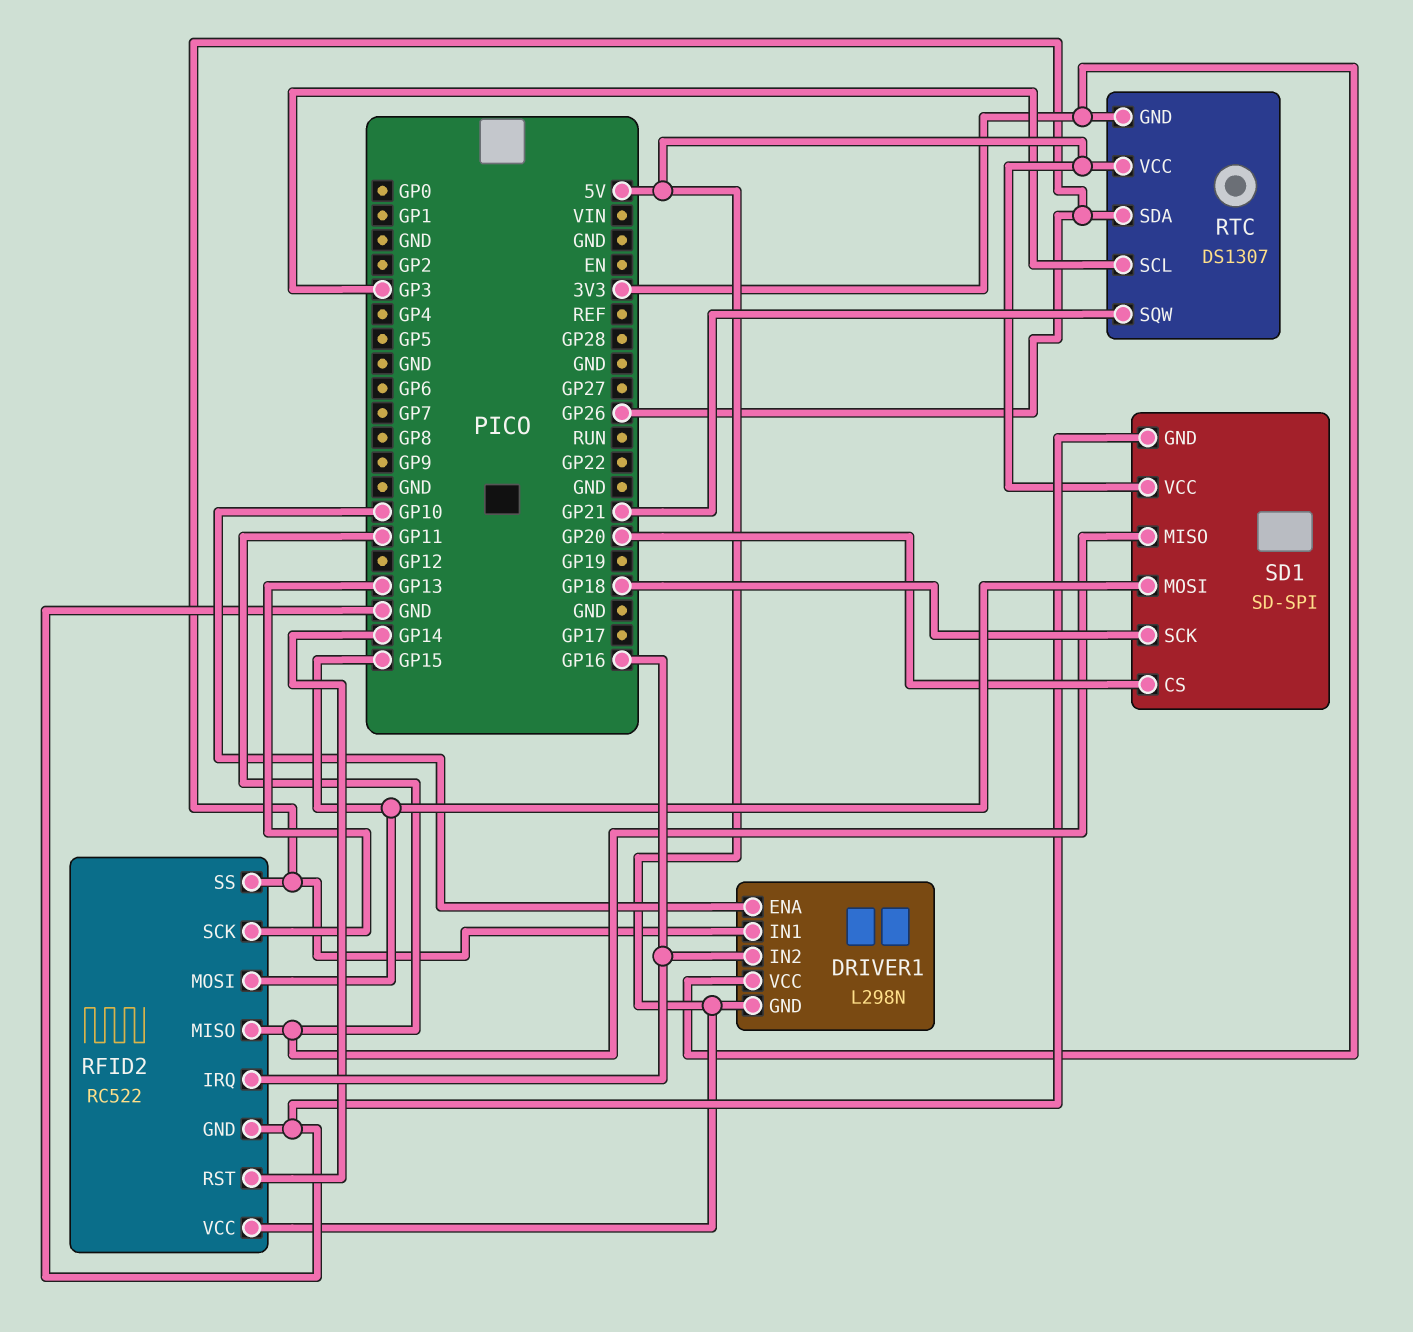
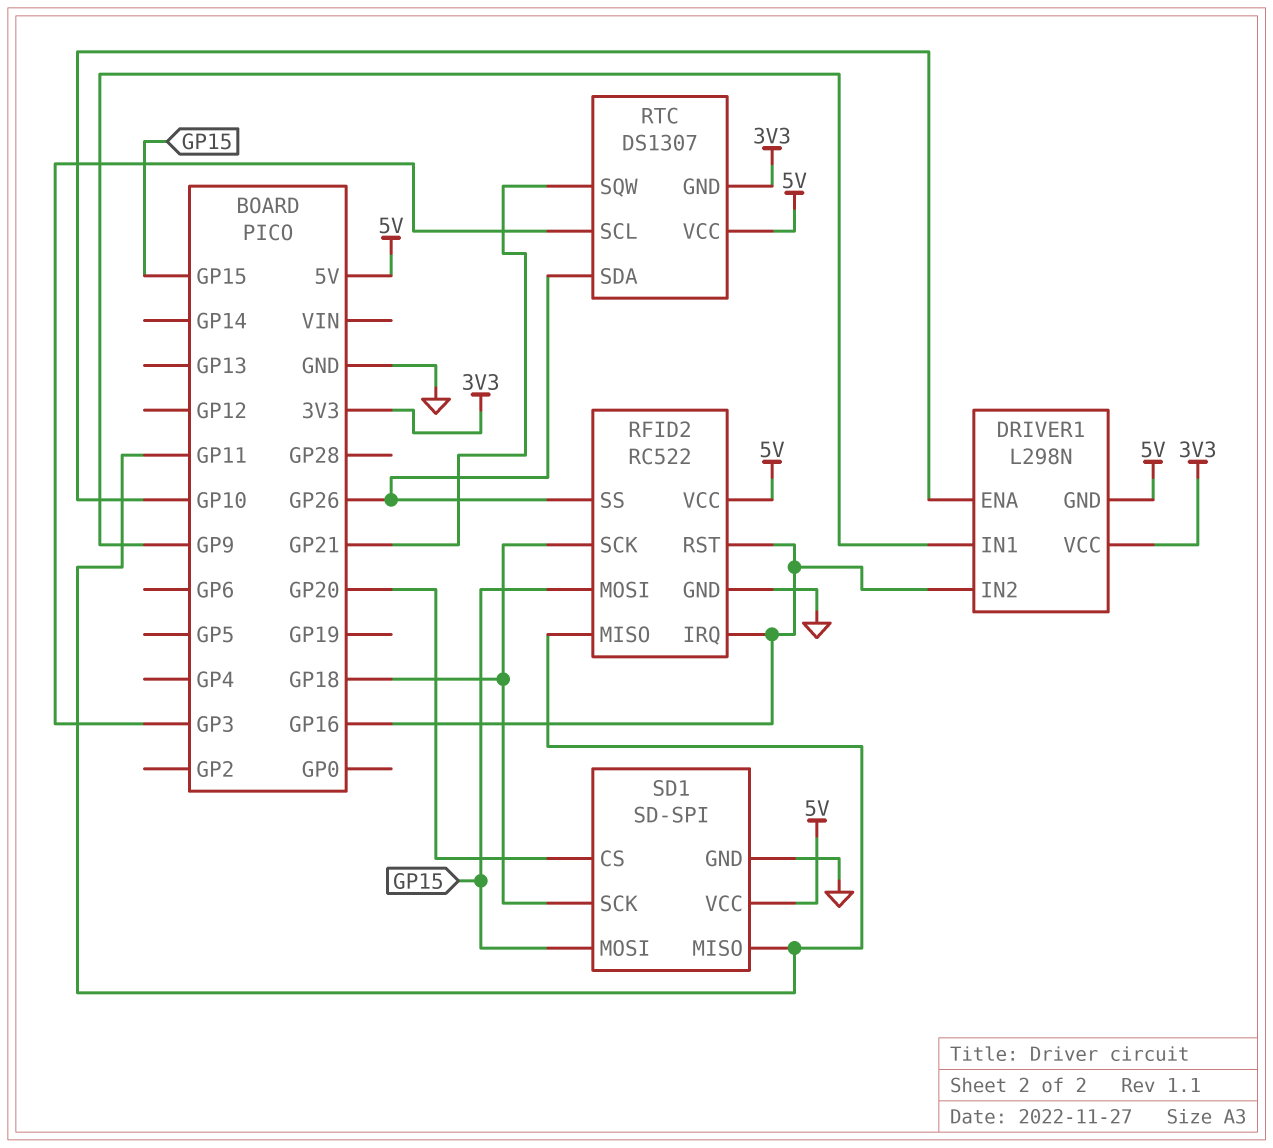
DRIVER1 pin IN1: GP26 -> GP9
RFID2 pin RST: GP14 -> GP16
RFID2 pin SCK: GP13 -> GP18

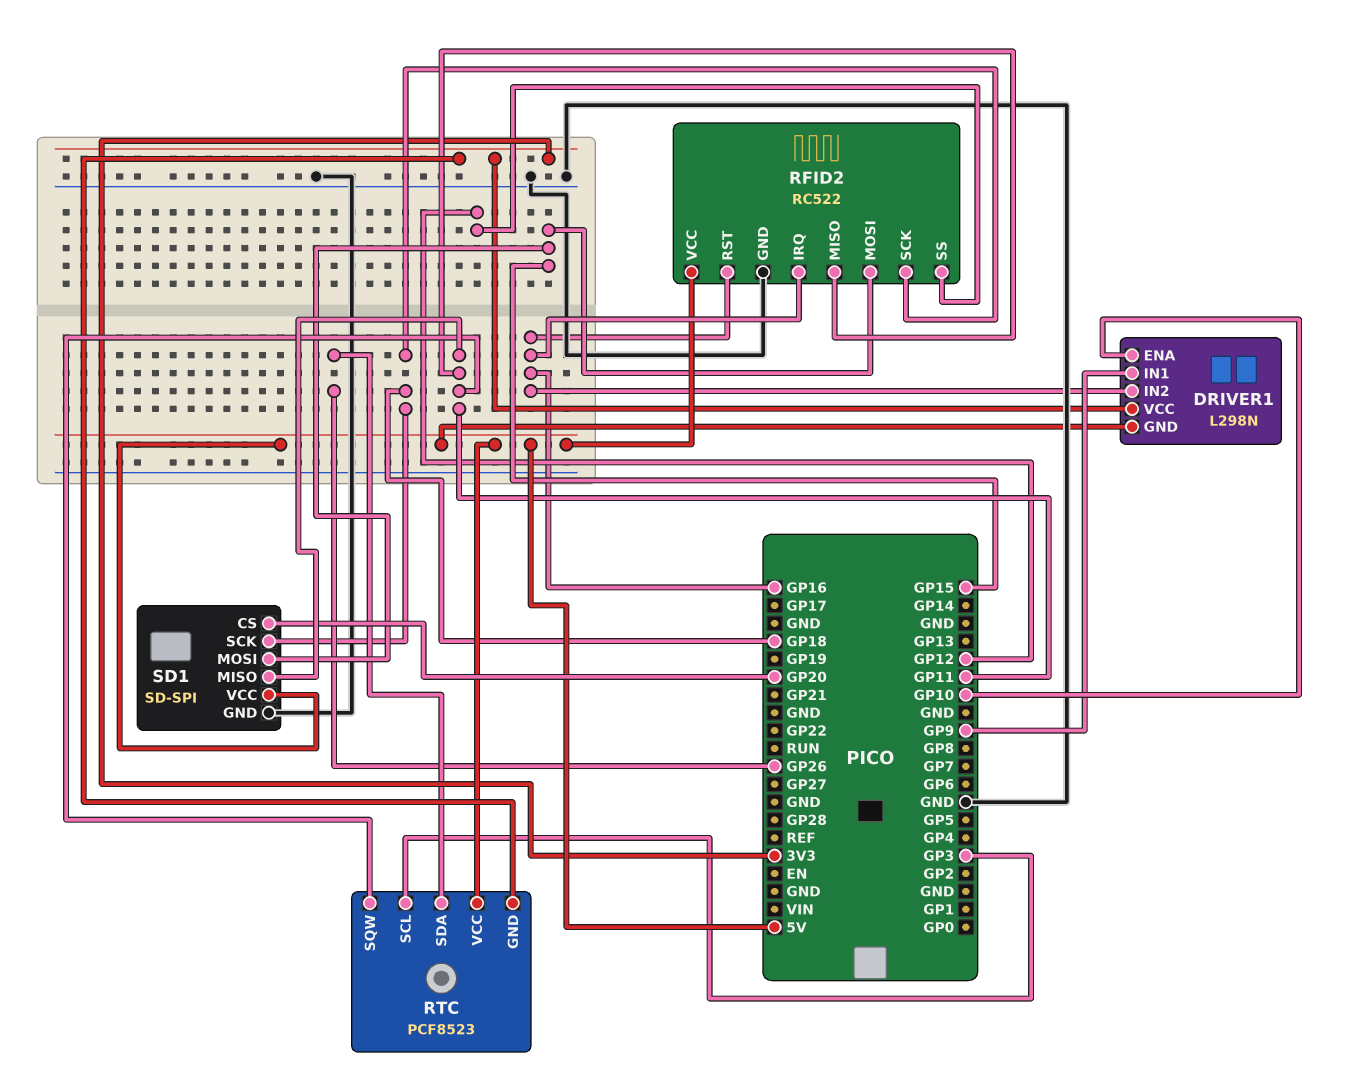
RFID2 pin SS: GP26 -> GP12
RTC: DS1307 -> PCF8523
RTC pin SQW: GP21 -> GP11

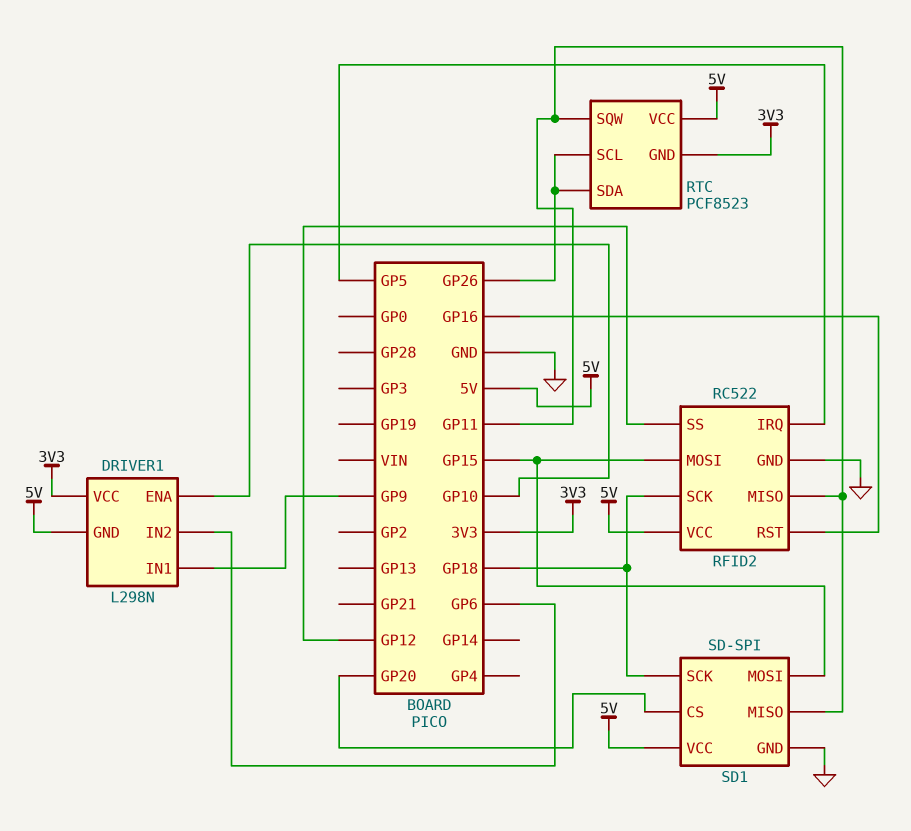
DRIVER1 pin IN2: GP16 -> GP6
RFID2 pin IRQ: GP16 -> GP5
RTC pin SCL: GP3 -> GP26

